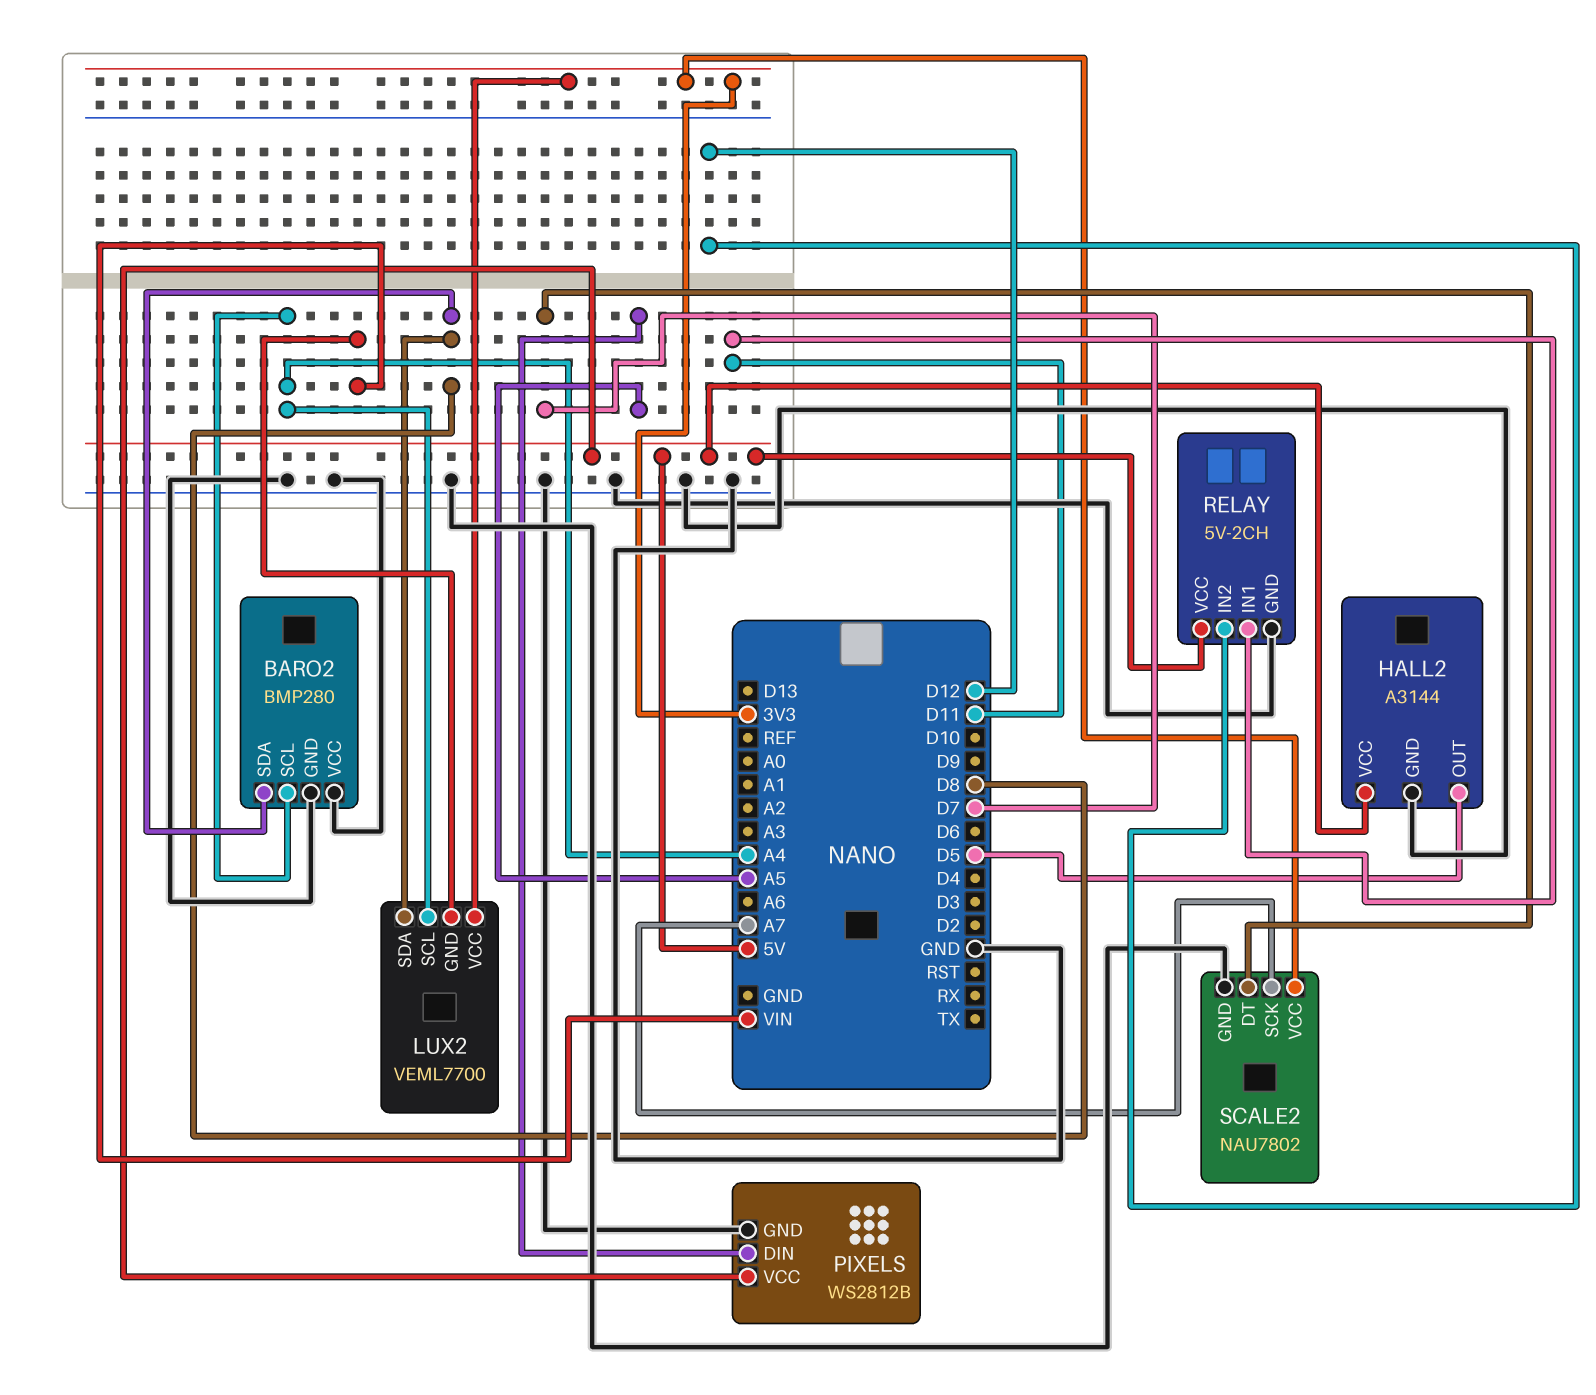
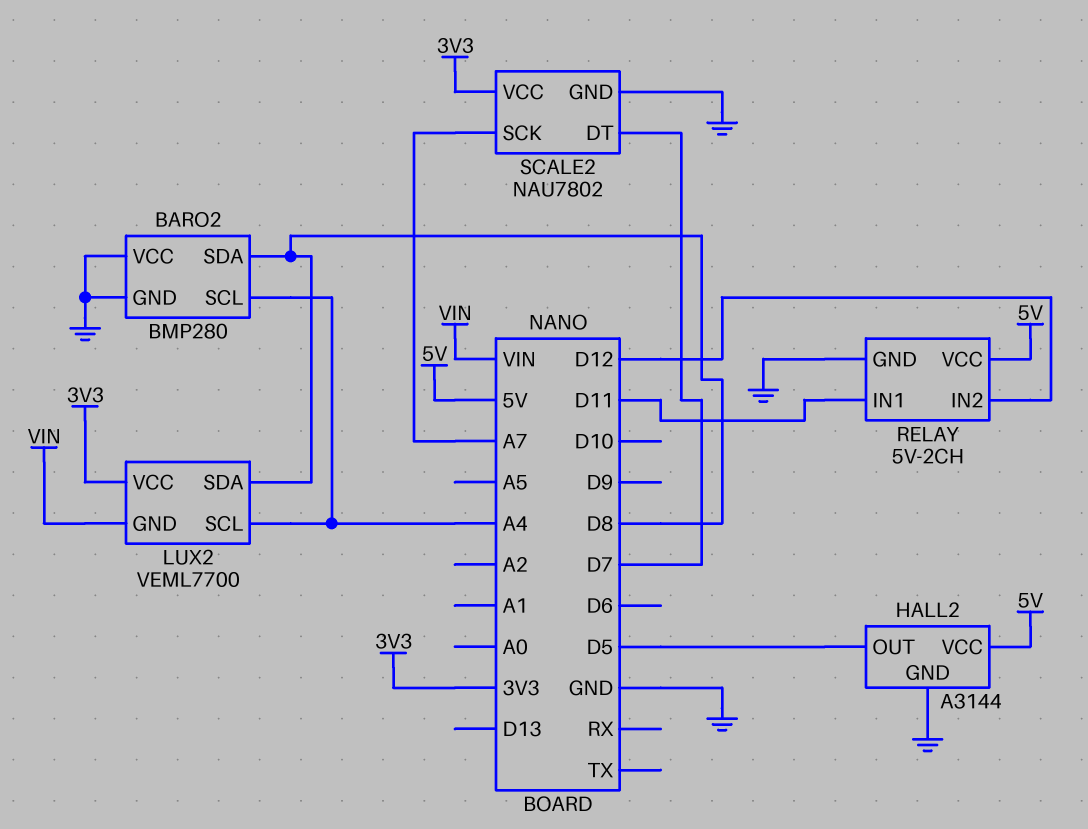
PIXELS: WS2812B -> none
PIXELS pin DIN: A5 -> none
PIXELS pin GND: GND -> none
PIXELS pin VCC: 5V -> none

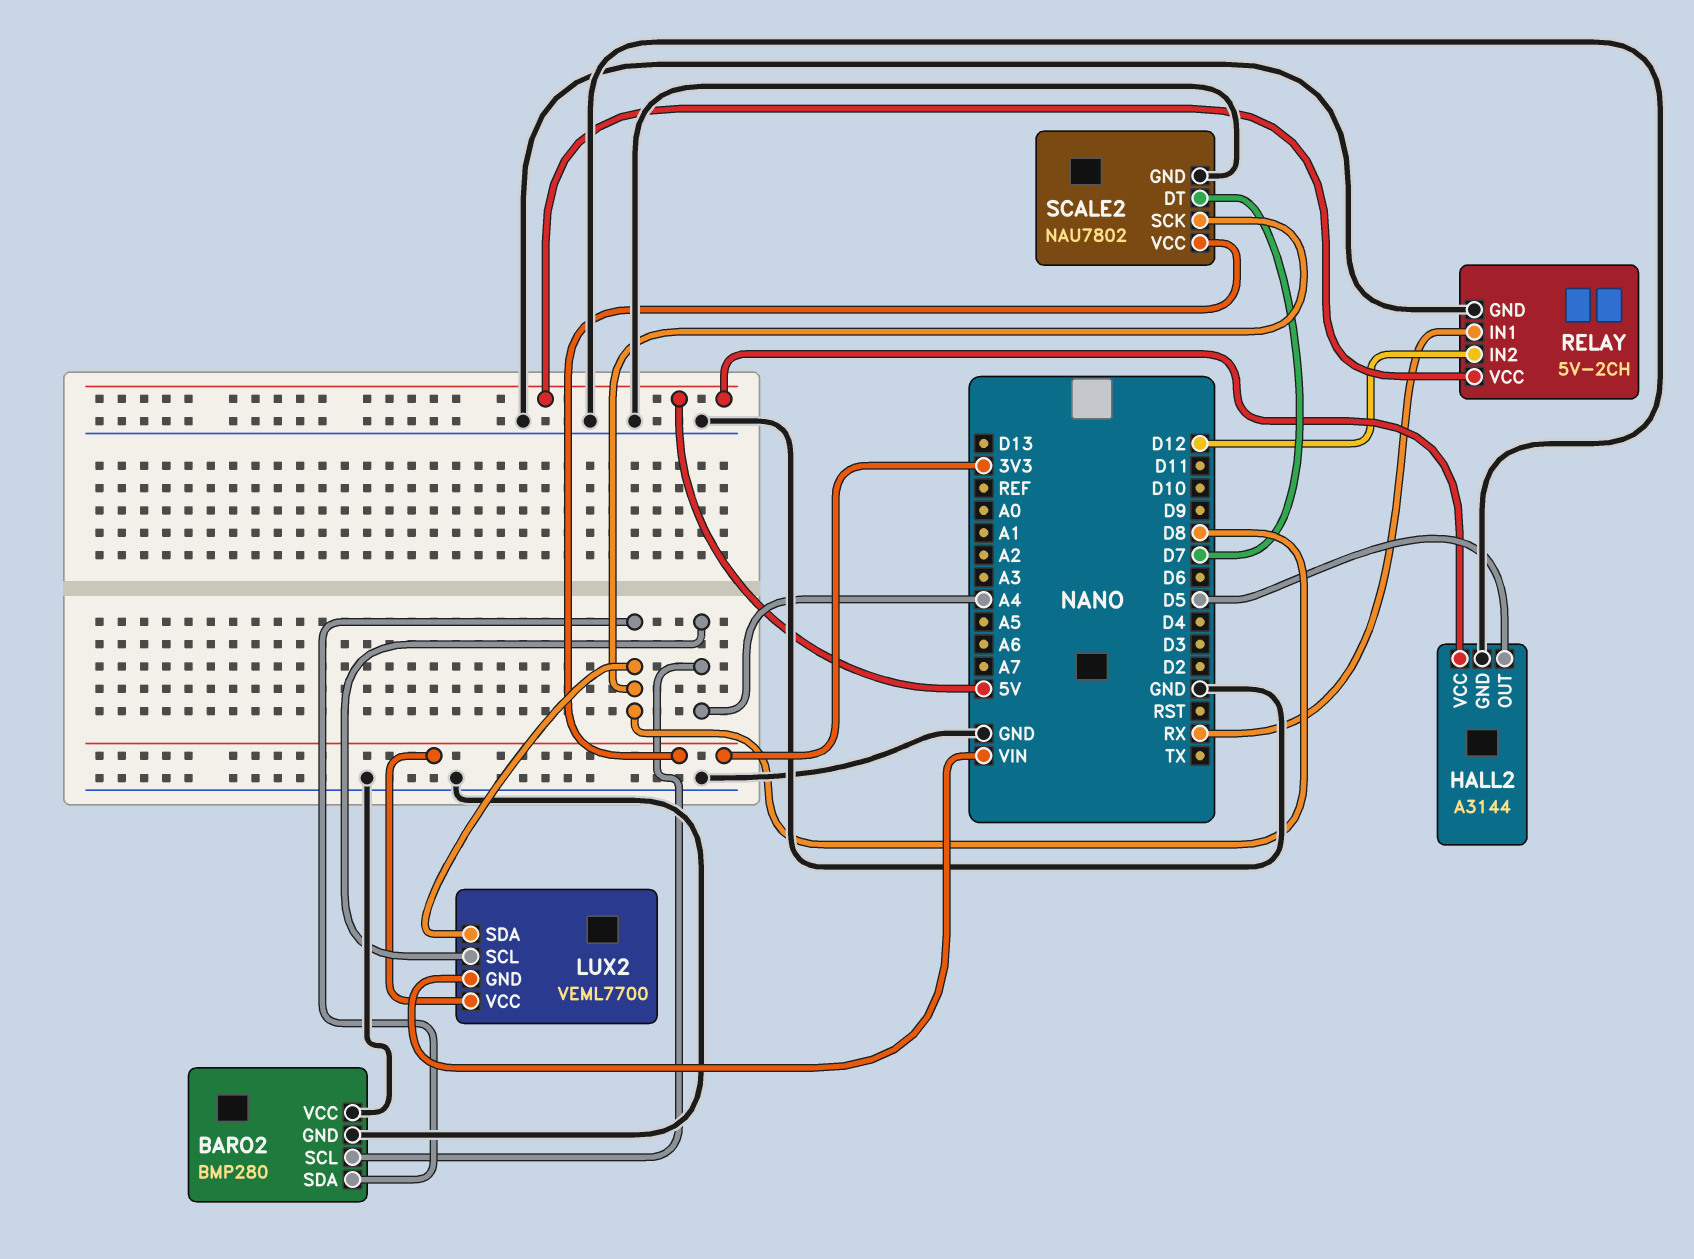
RELAY pin IN1: D11 -> RX
SCALE2 pin SCK: A7 -> D8

